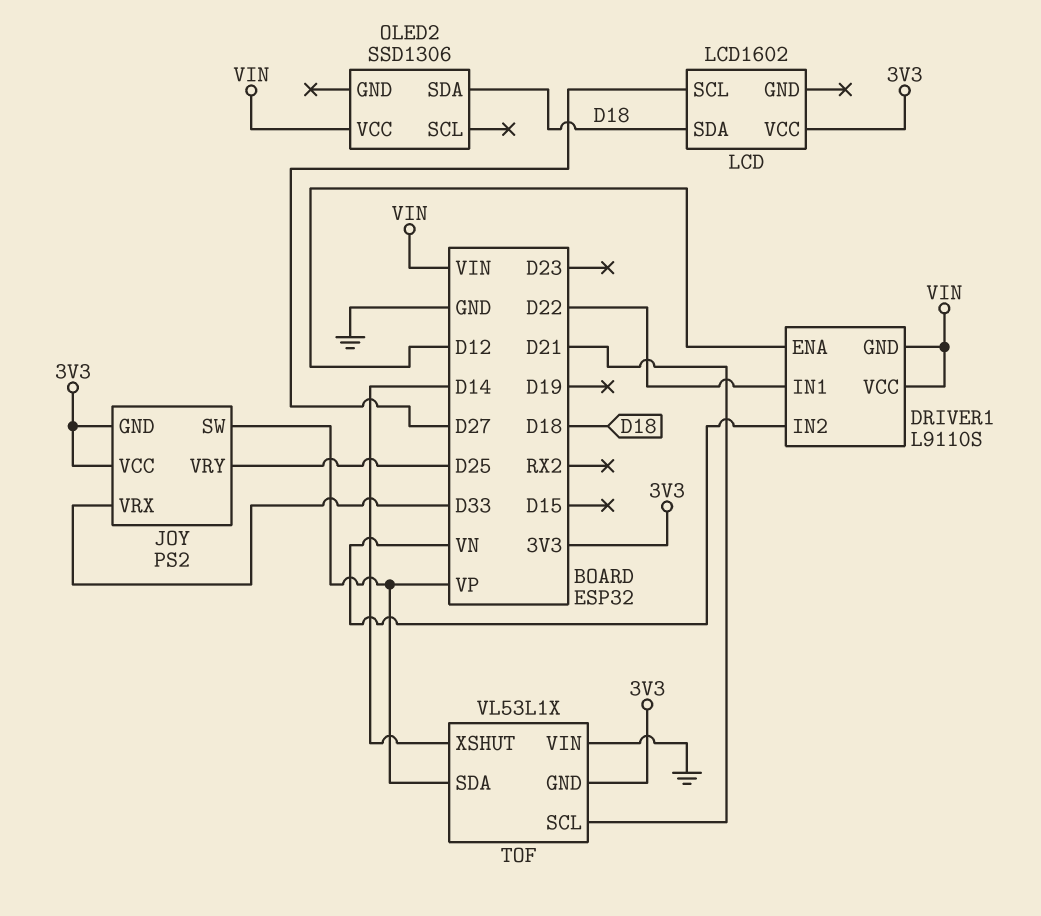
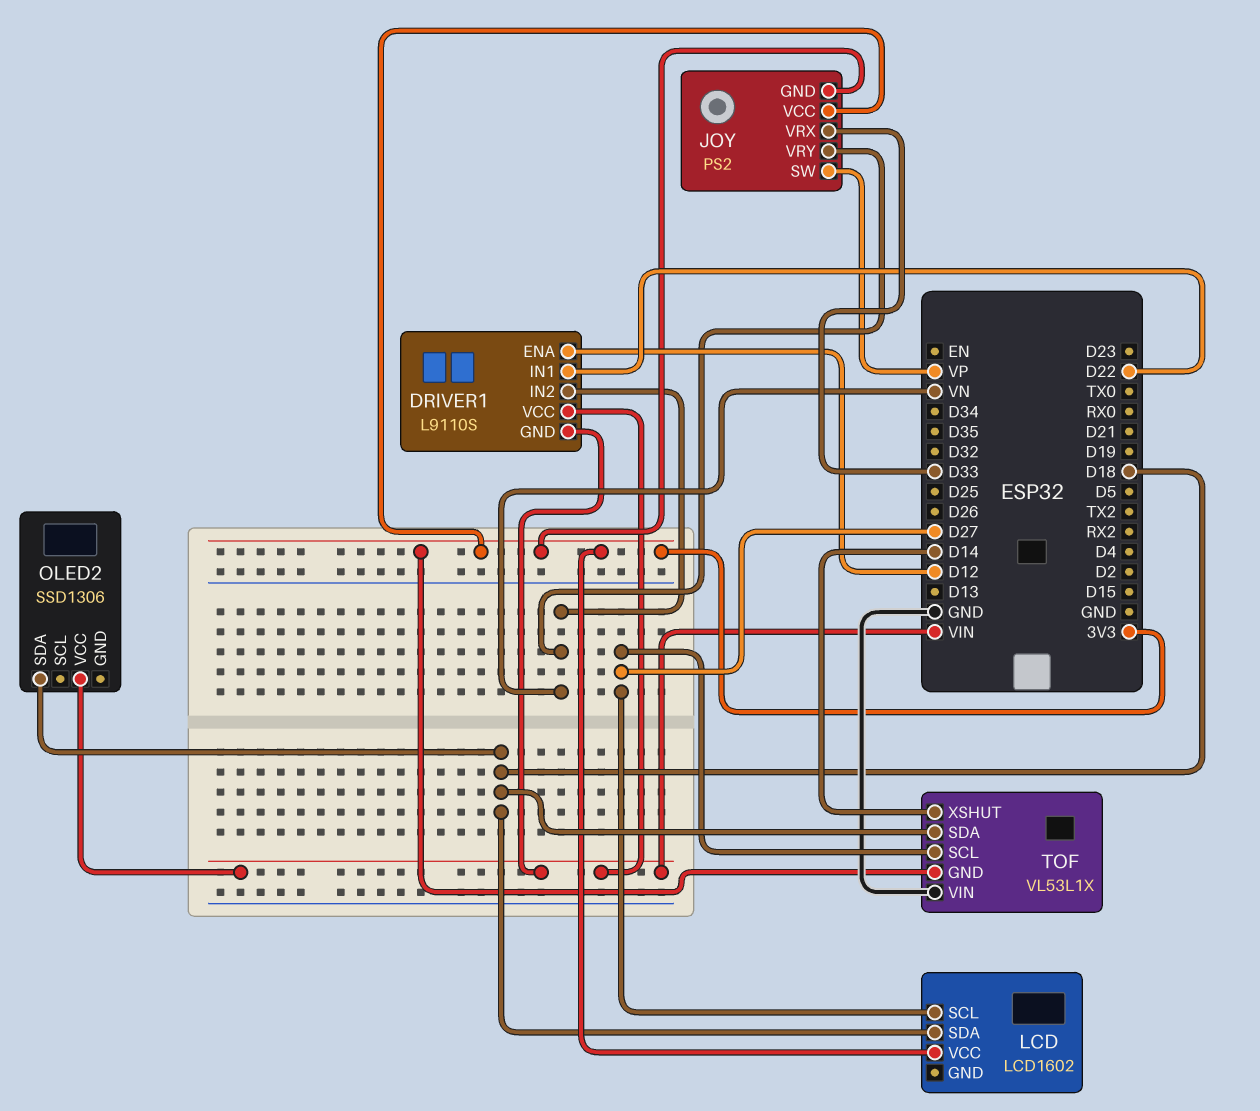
JOY pin VRY: D25 -> VN
TOF pin SCL: D21 -> D27
TOF pin SDA: VP -> D18

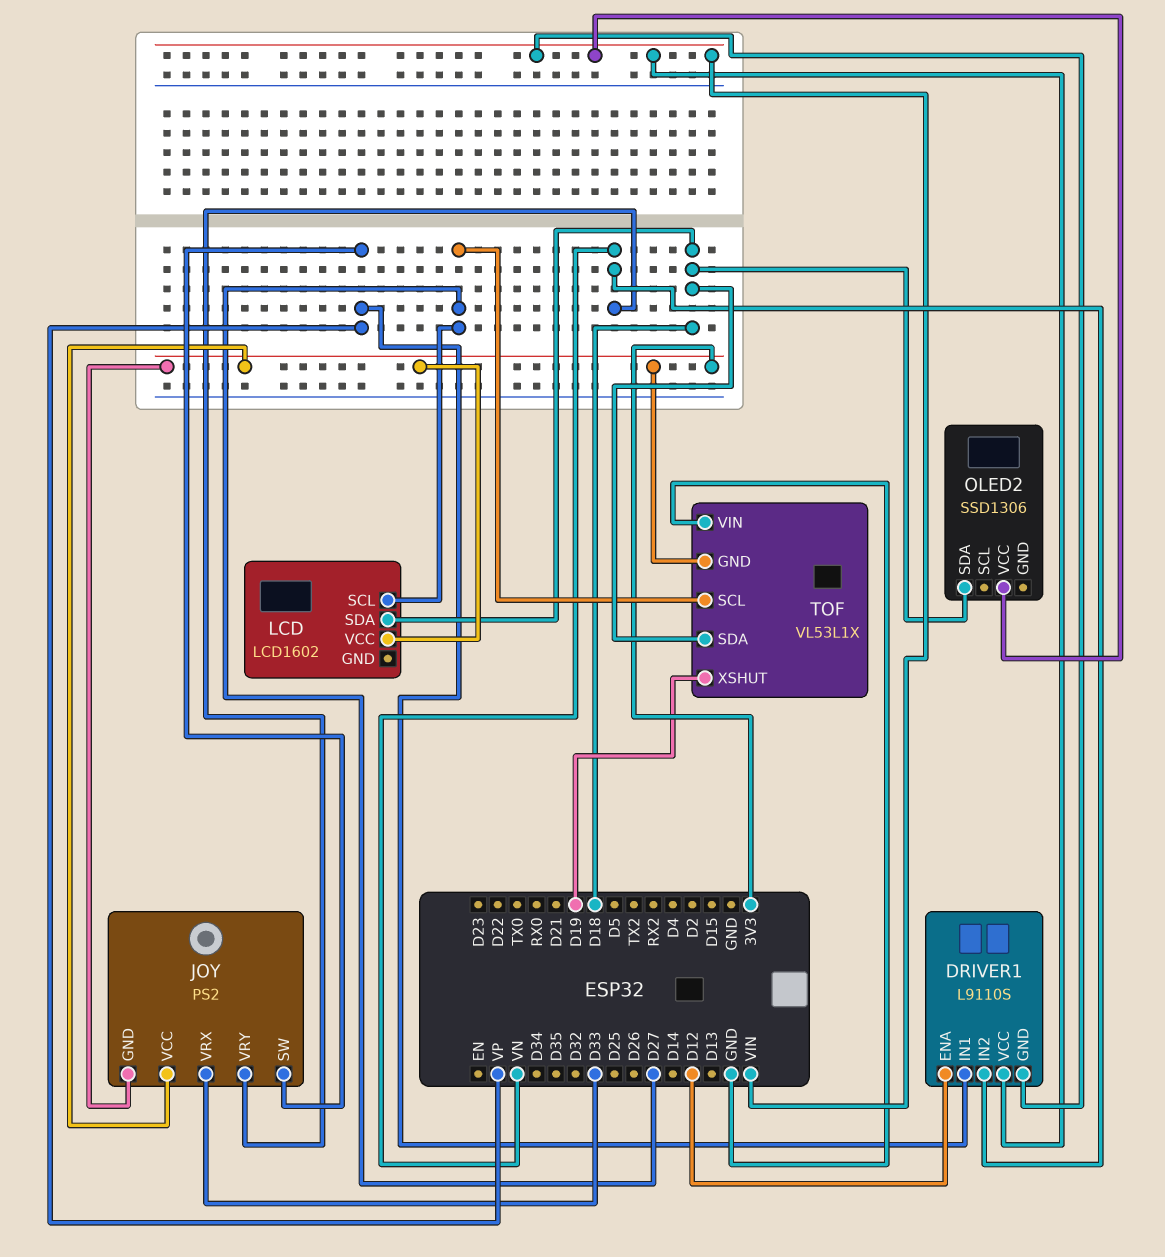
DRIVER1 pin IN1: D22 -> VP
TOF pin XSHUT: D14 -> D19

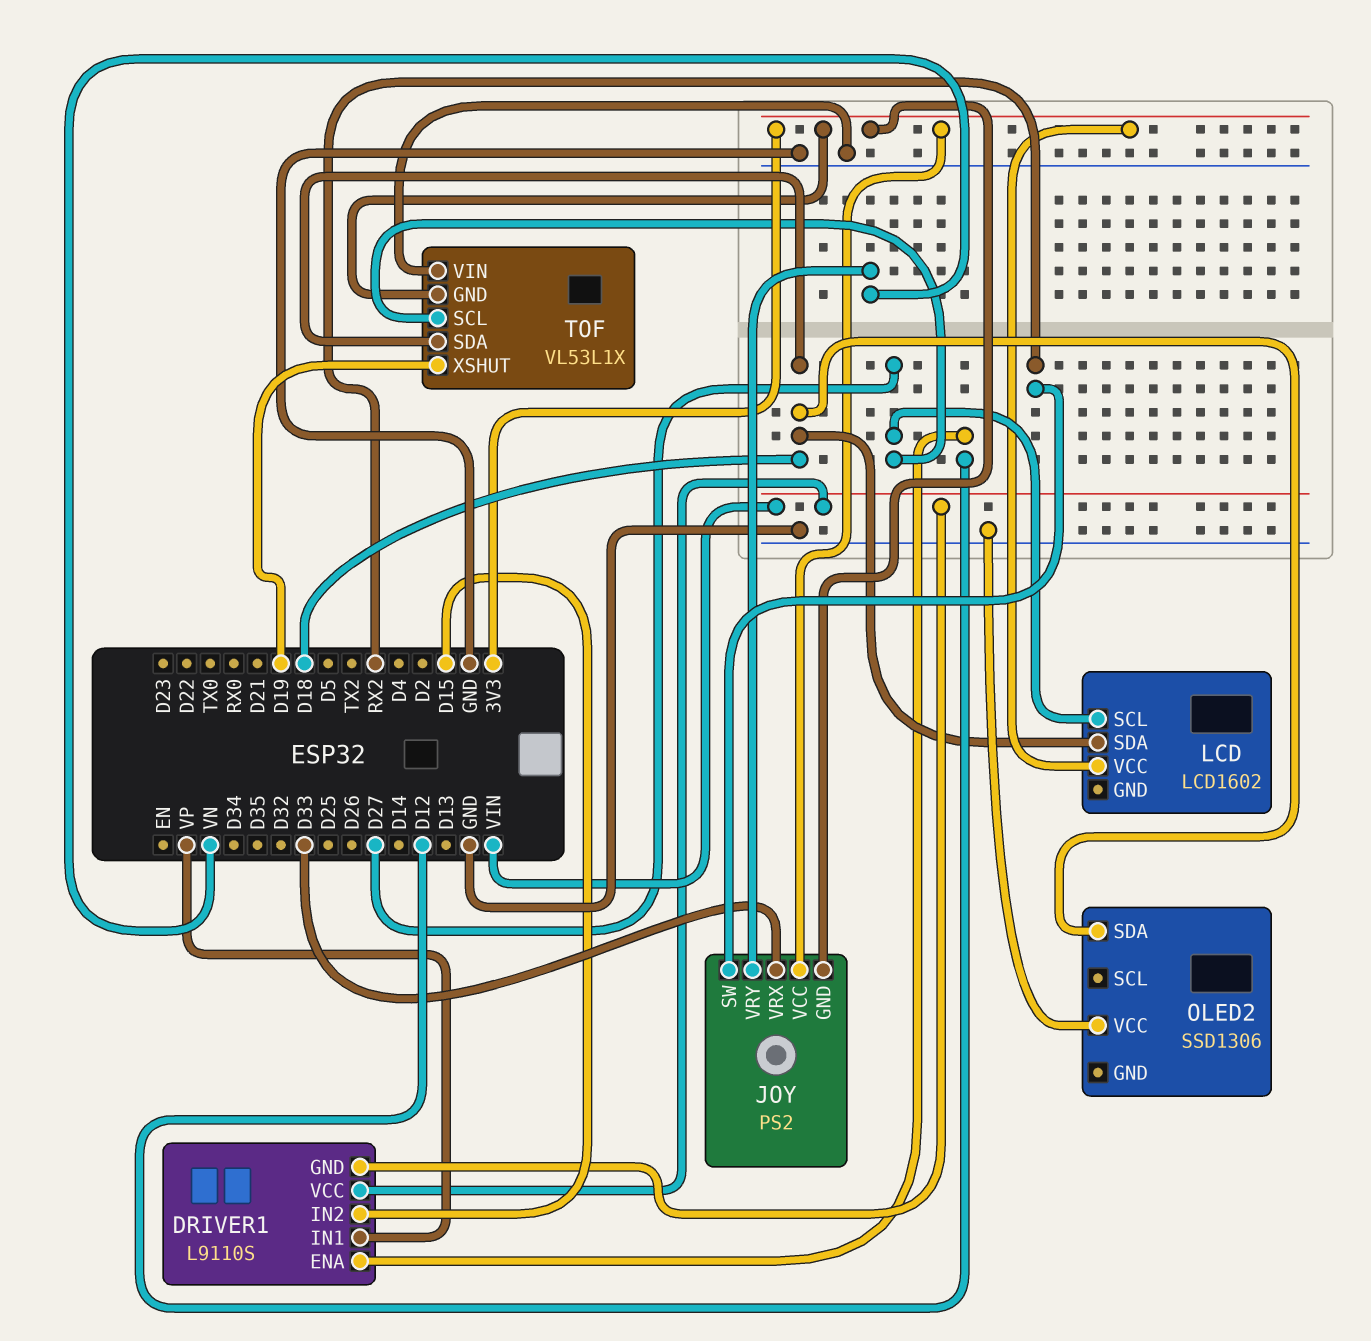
DRIVER1 pin IN2: VN -> D15
JOY pin SW: VP -> RX2
OLED2 pin VCC: VIN -> GND

